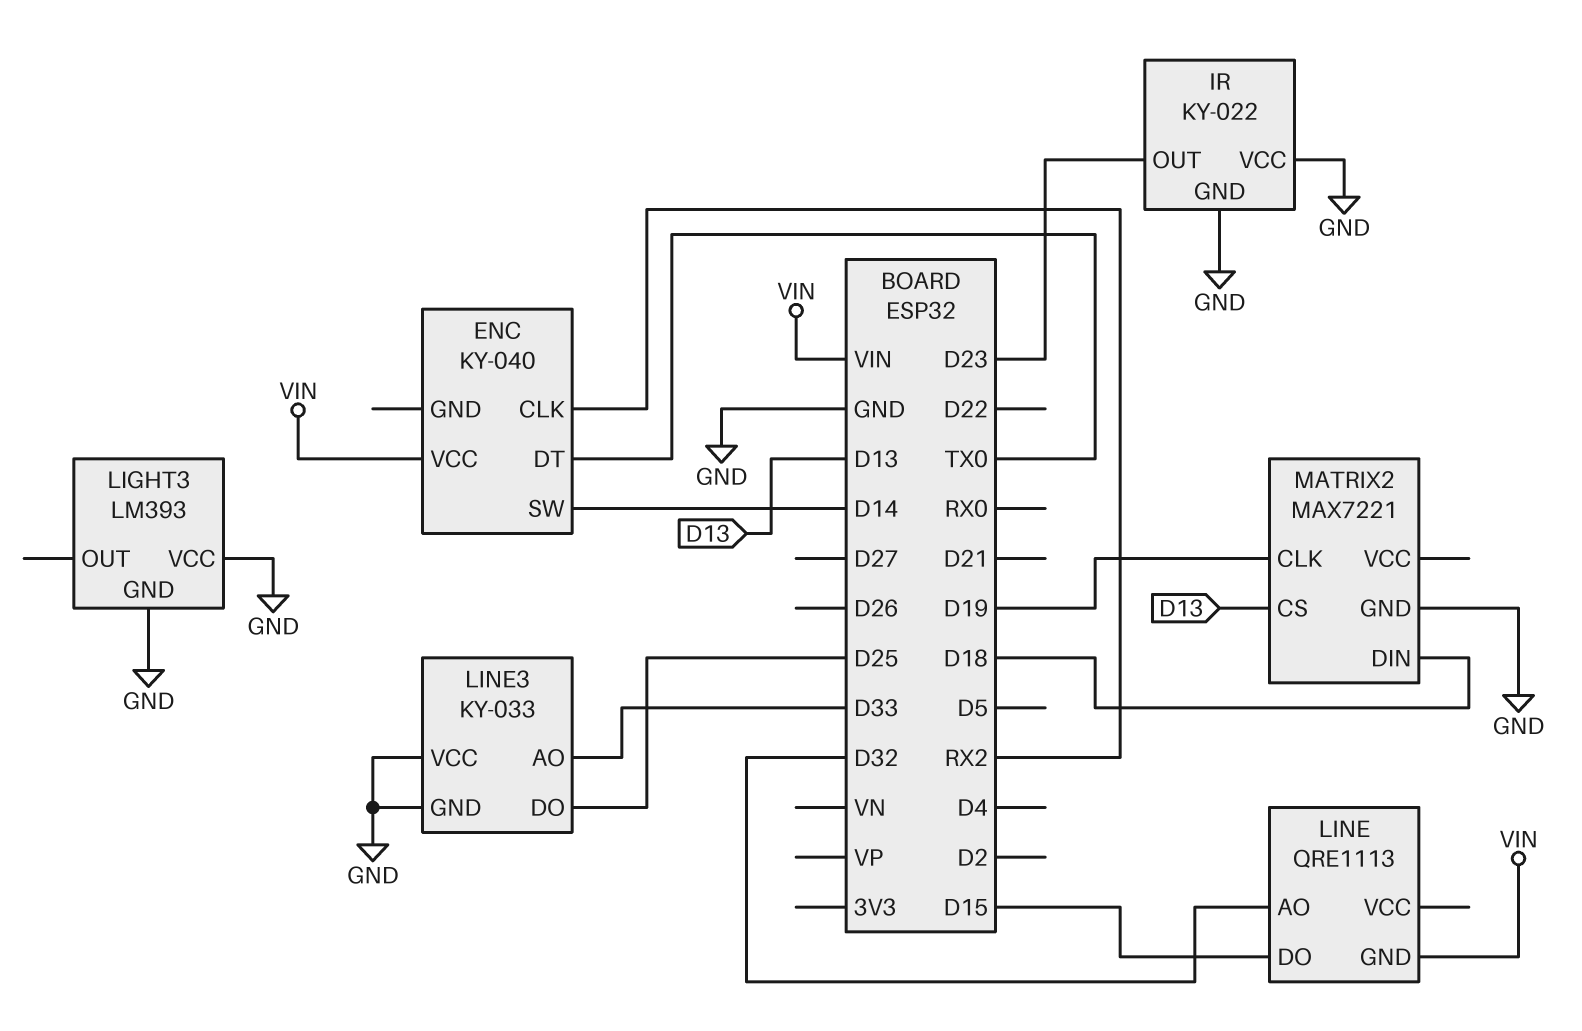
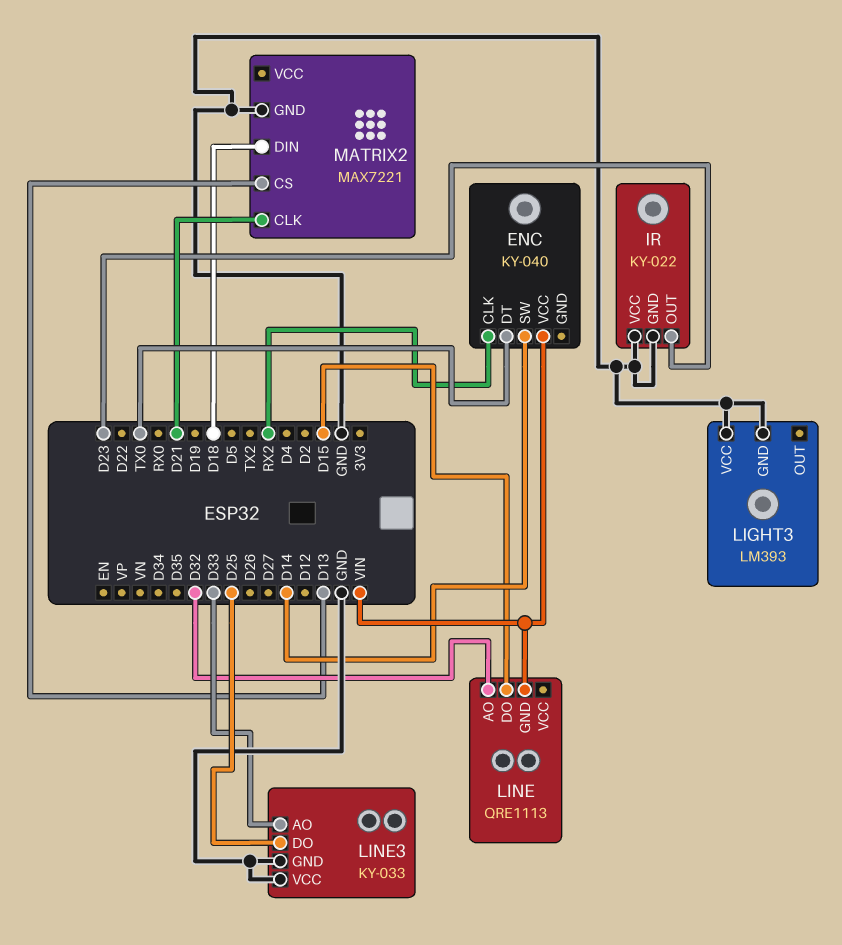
MATRIX2 pin CLK: D19 -> D21

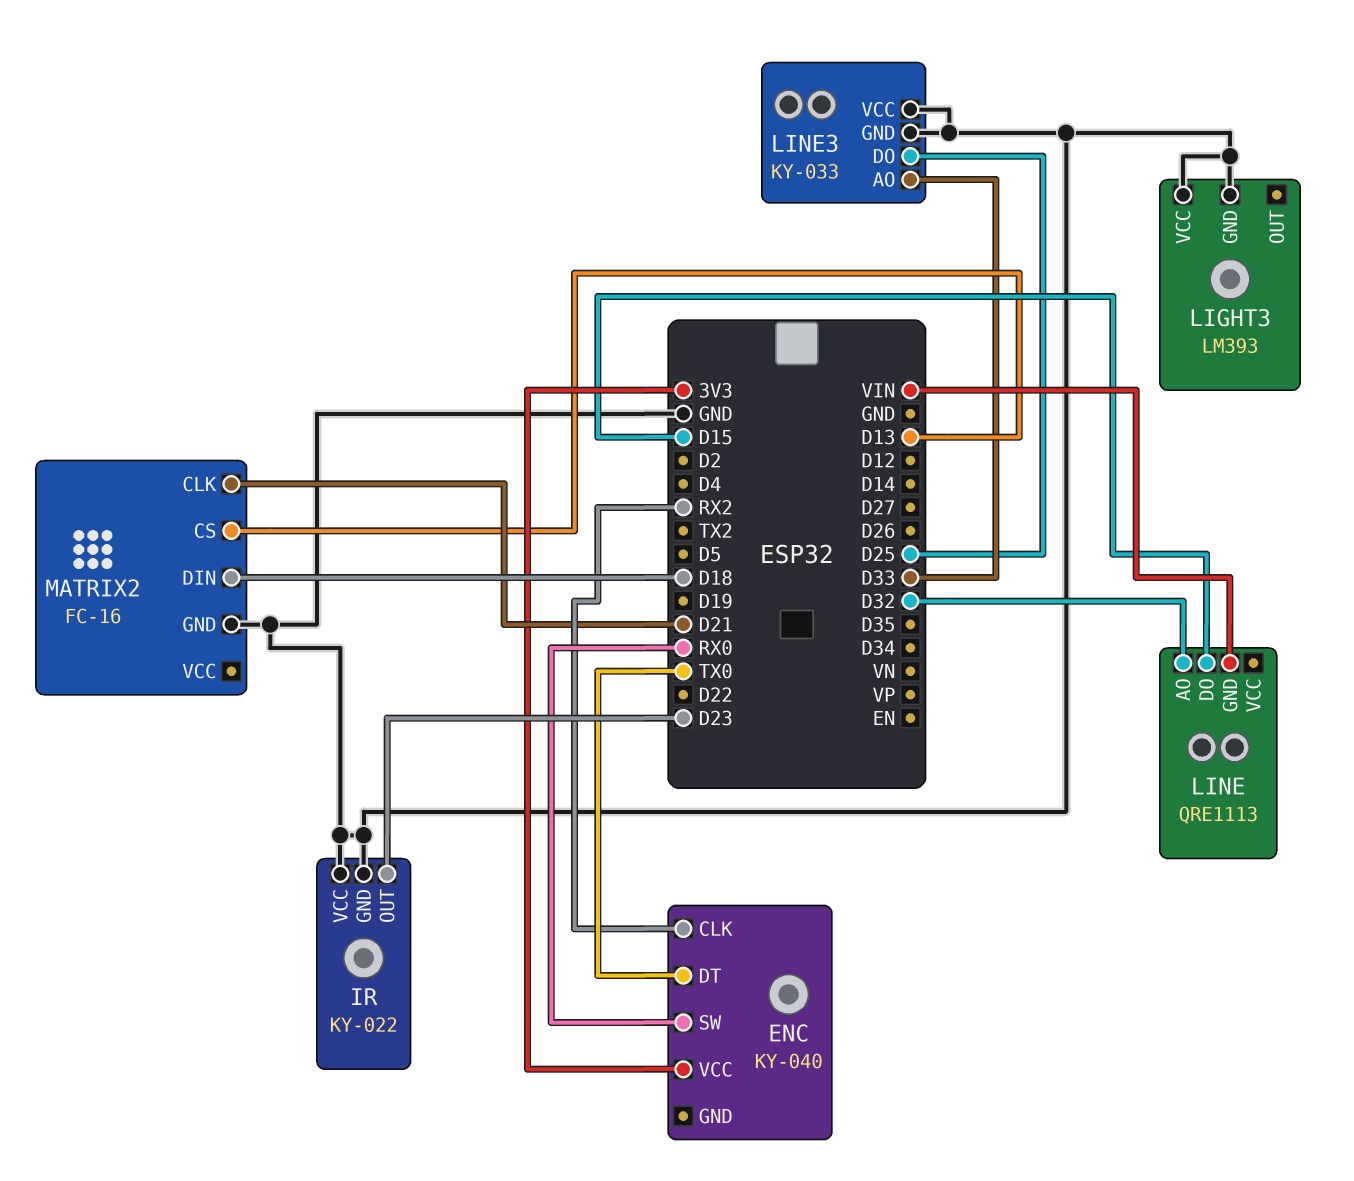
ENC pin SW: D14 -> RX0
ENC pin VCC: VIN -> 3V3
MATRIX2: MAX7221 -> FC-16

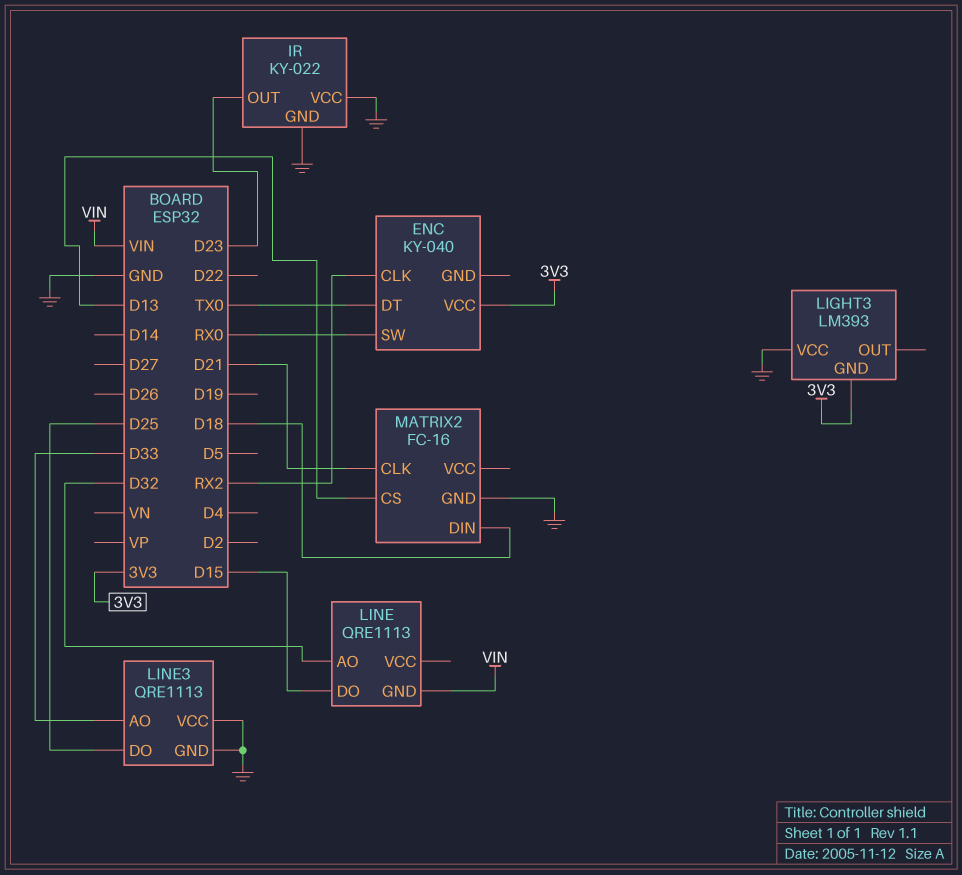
LIGHT3 pin GND: GND -> 3V3
LINE3: KY-033 -> QRE1113

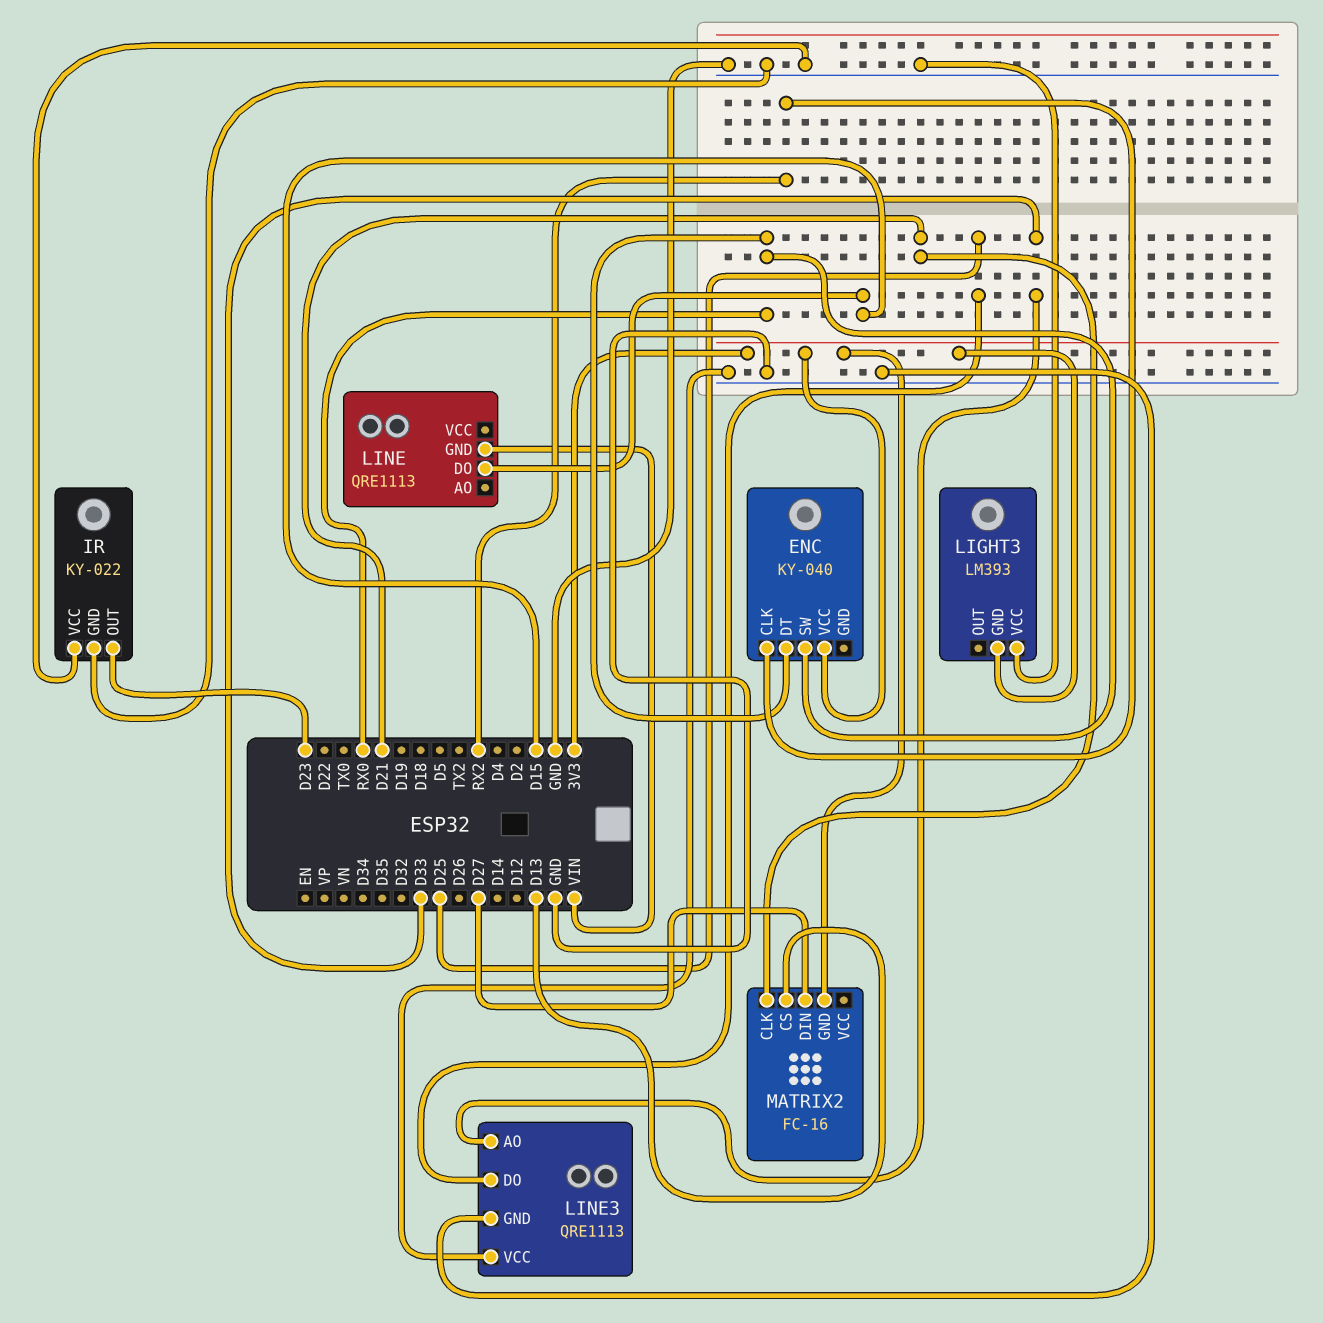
ENC pin DT: TX0 -> RX0
LINE pin AO: D32 -> none
MATRIX2 pin DIN: D18 -> D27
MATRIX2 pin GND: GND -> 3V3

